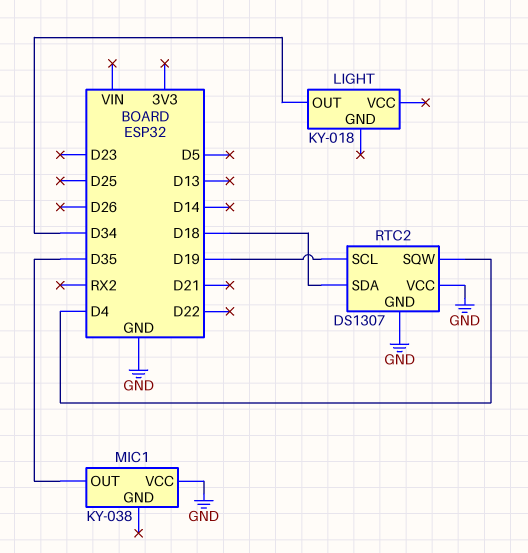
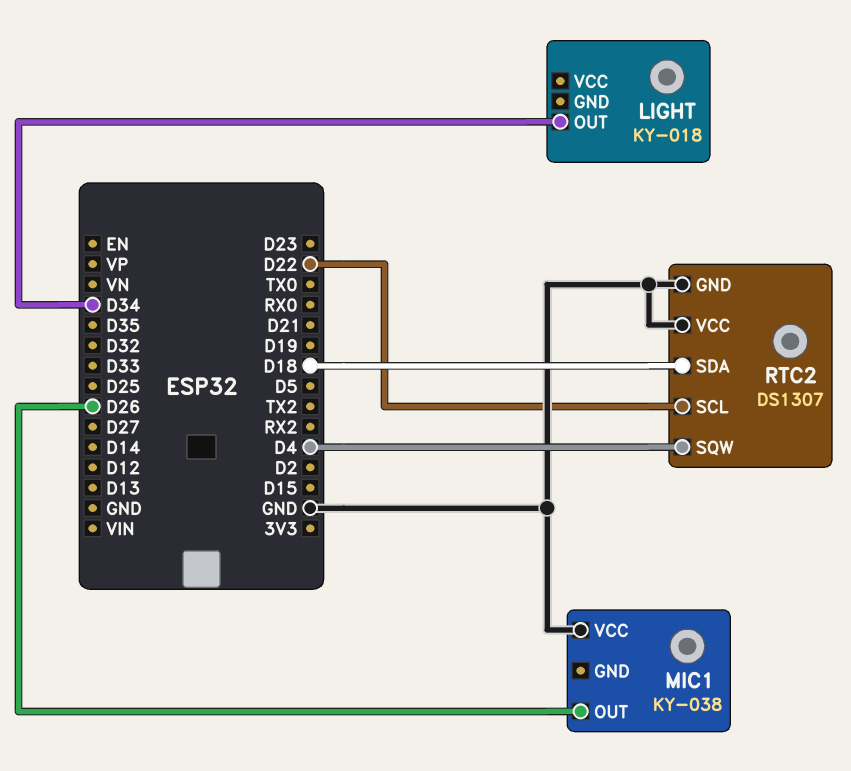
MIC1 pin OUT: D35 -> D26
RTC2 pin SCL: D19 -> D22

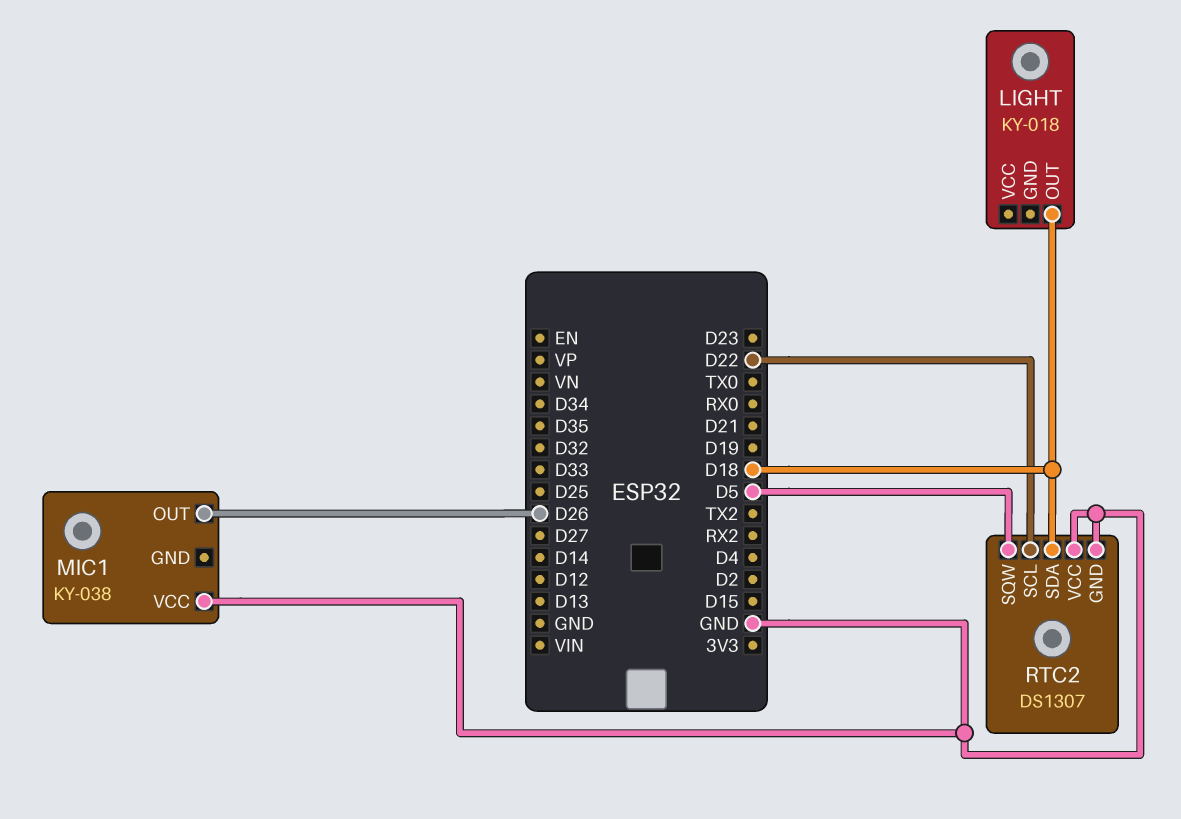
LIGHT pin OUT: D34 -> D18
RTC2 pin SQW: D4 -> D5

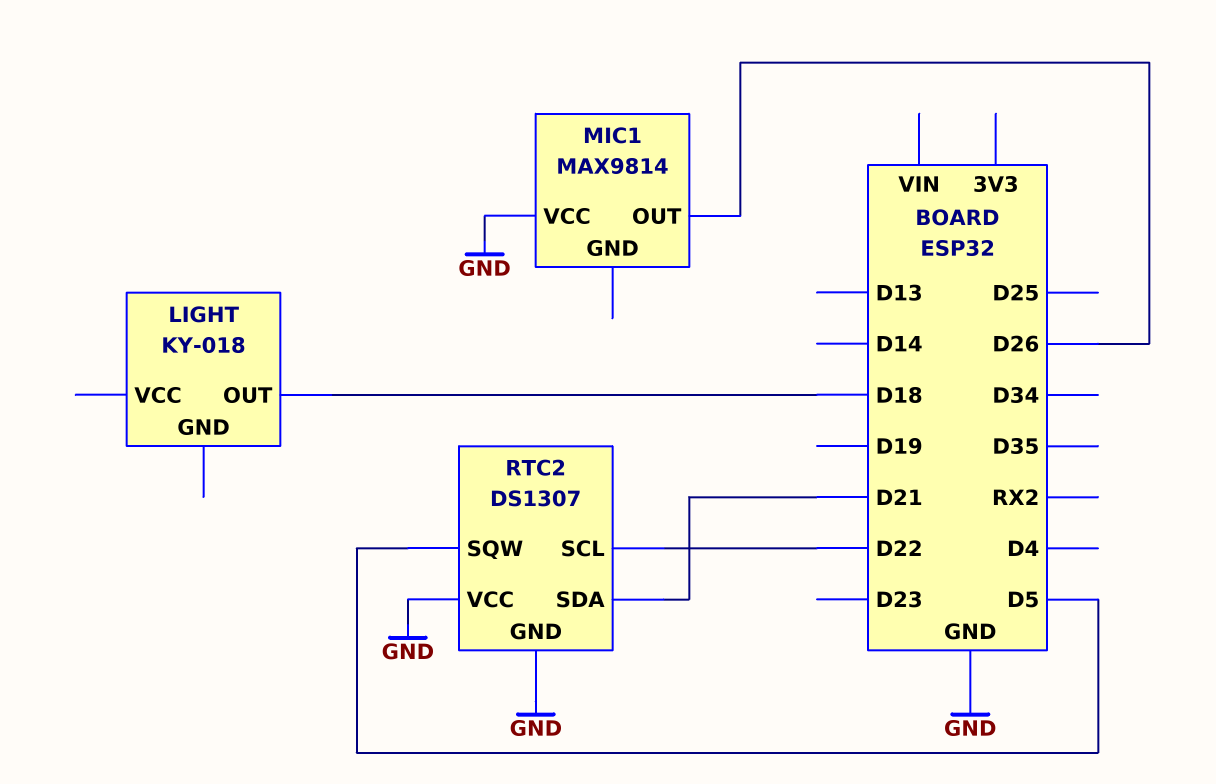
MIC1: KY-038 -> MAX9814
RTC2 pin SDA: D18 -> D21

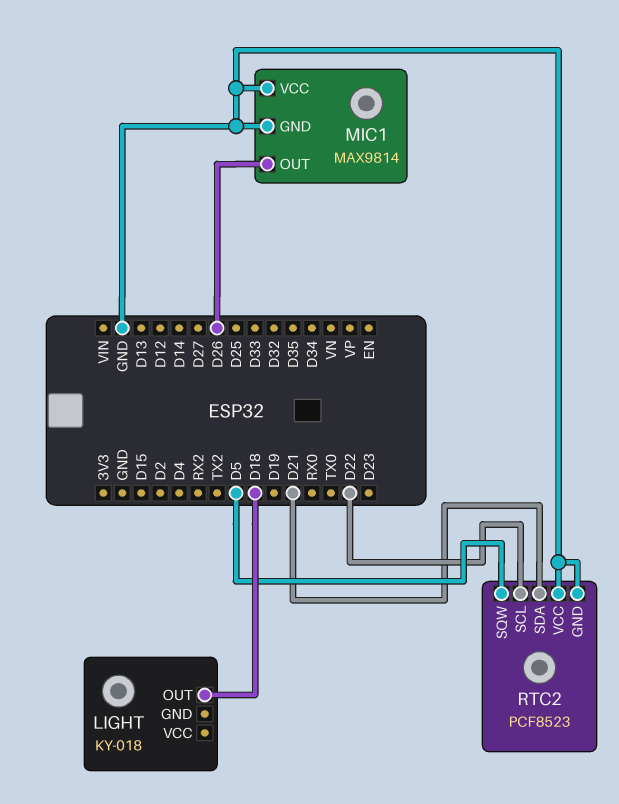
MIC1 pin GND: none -> GND
RTC2: DS1307 -> PCF8523

